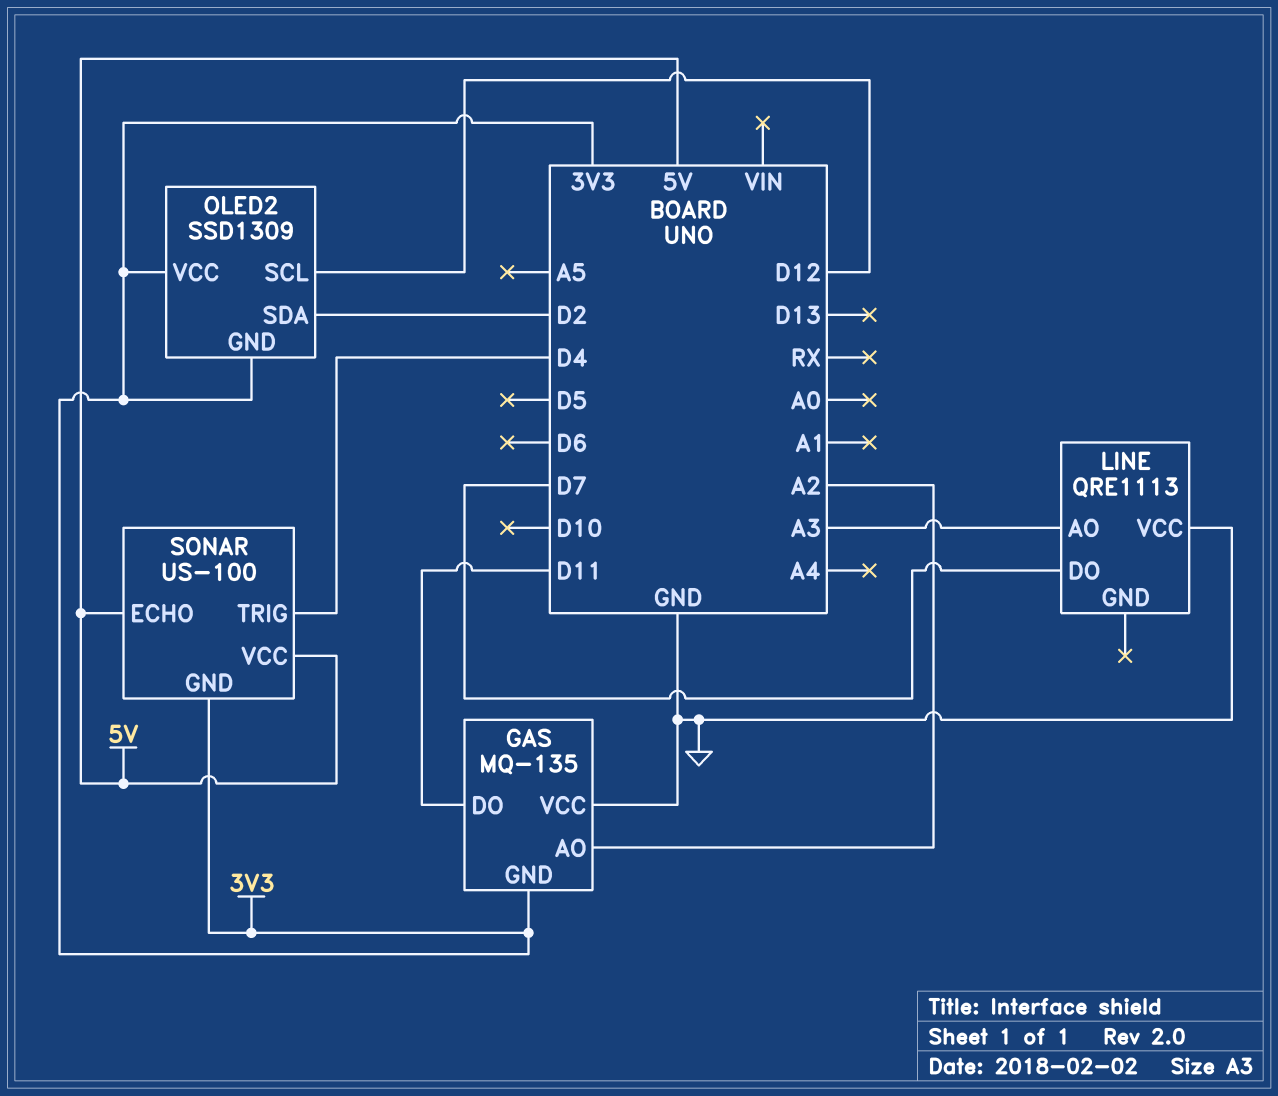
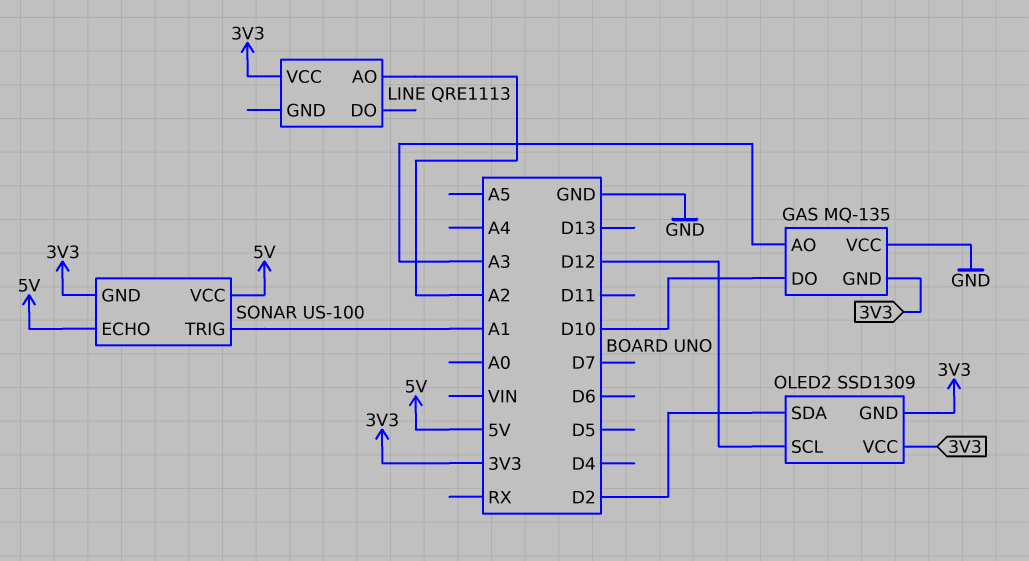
GAS pin AO: A2 -> A3
GAS pin DO: D11 -> D10
LINE pin AO: A3 -> A2
LINE pin DO: D7 -> none
LINE pin VCC: GND -> 3V3
SONAR pin TRIG: D4 -> A1

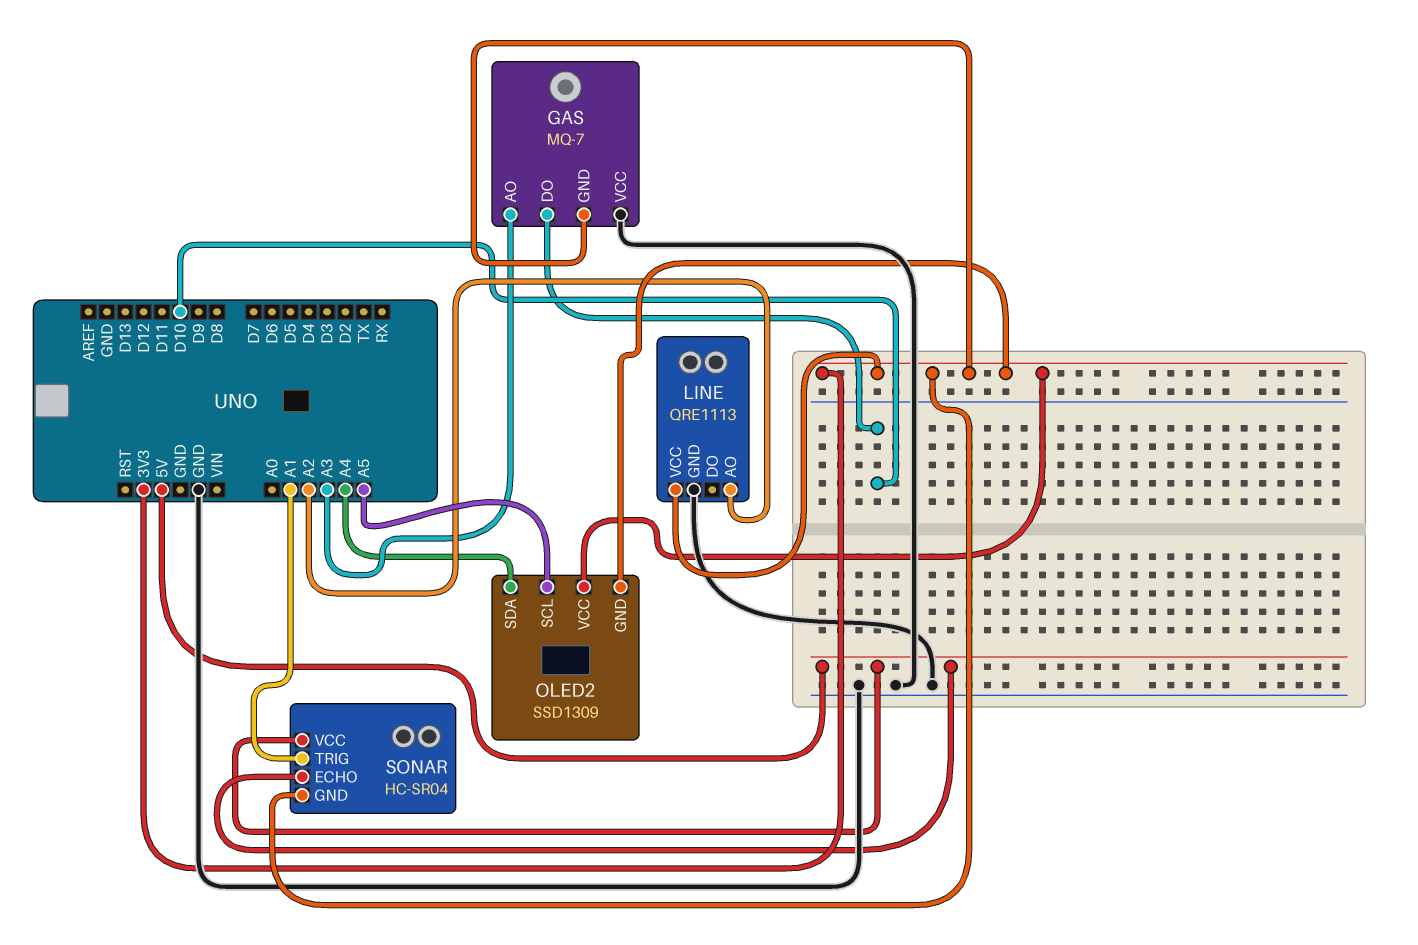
GAS: MQ-135 -> MQ-7
LINE pin GND: none -> GND
OLED2 pin SCL: D12 -> A5
OLED2 pin SDA: D2 -> A4
SONAR: US-100 -> HC-SR04

